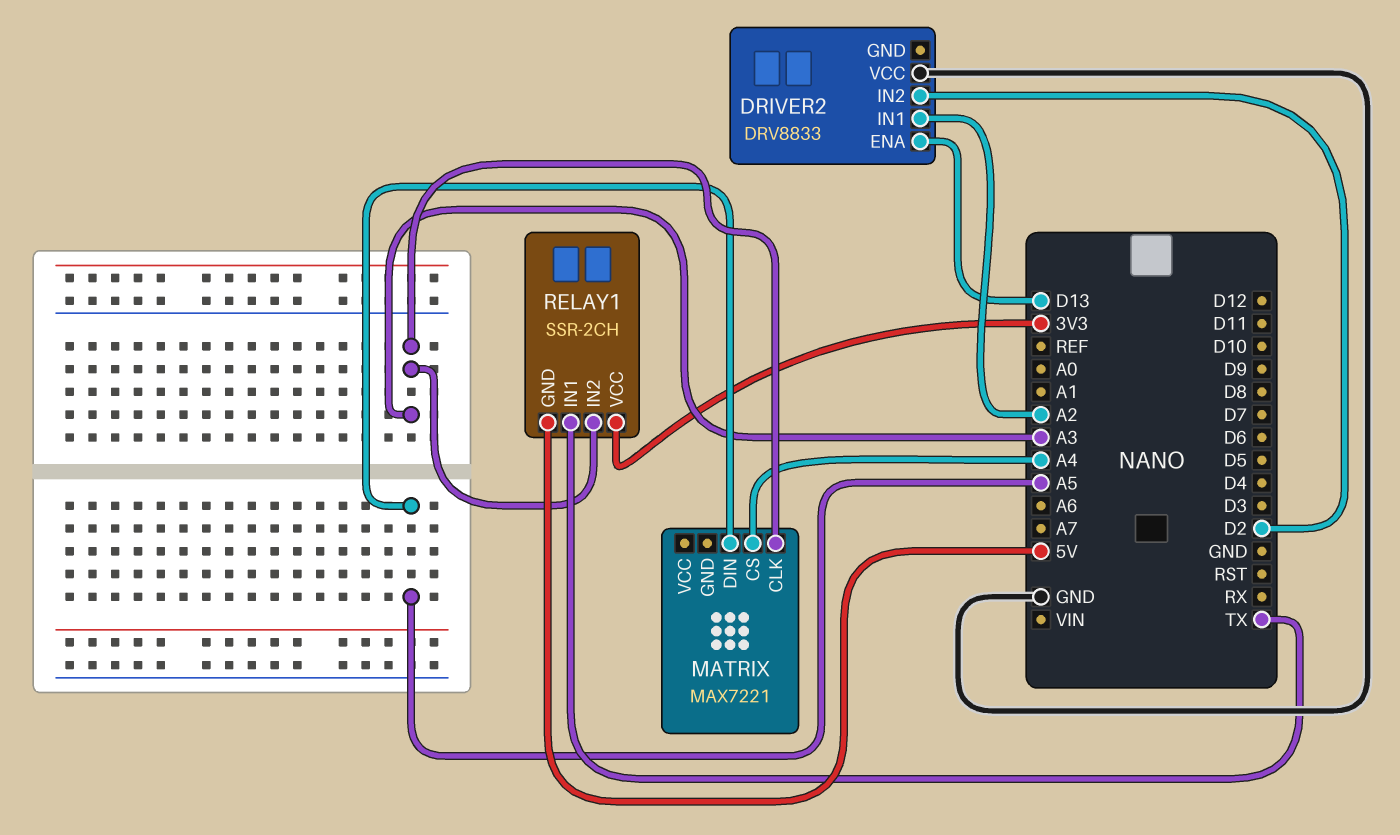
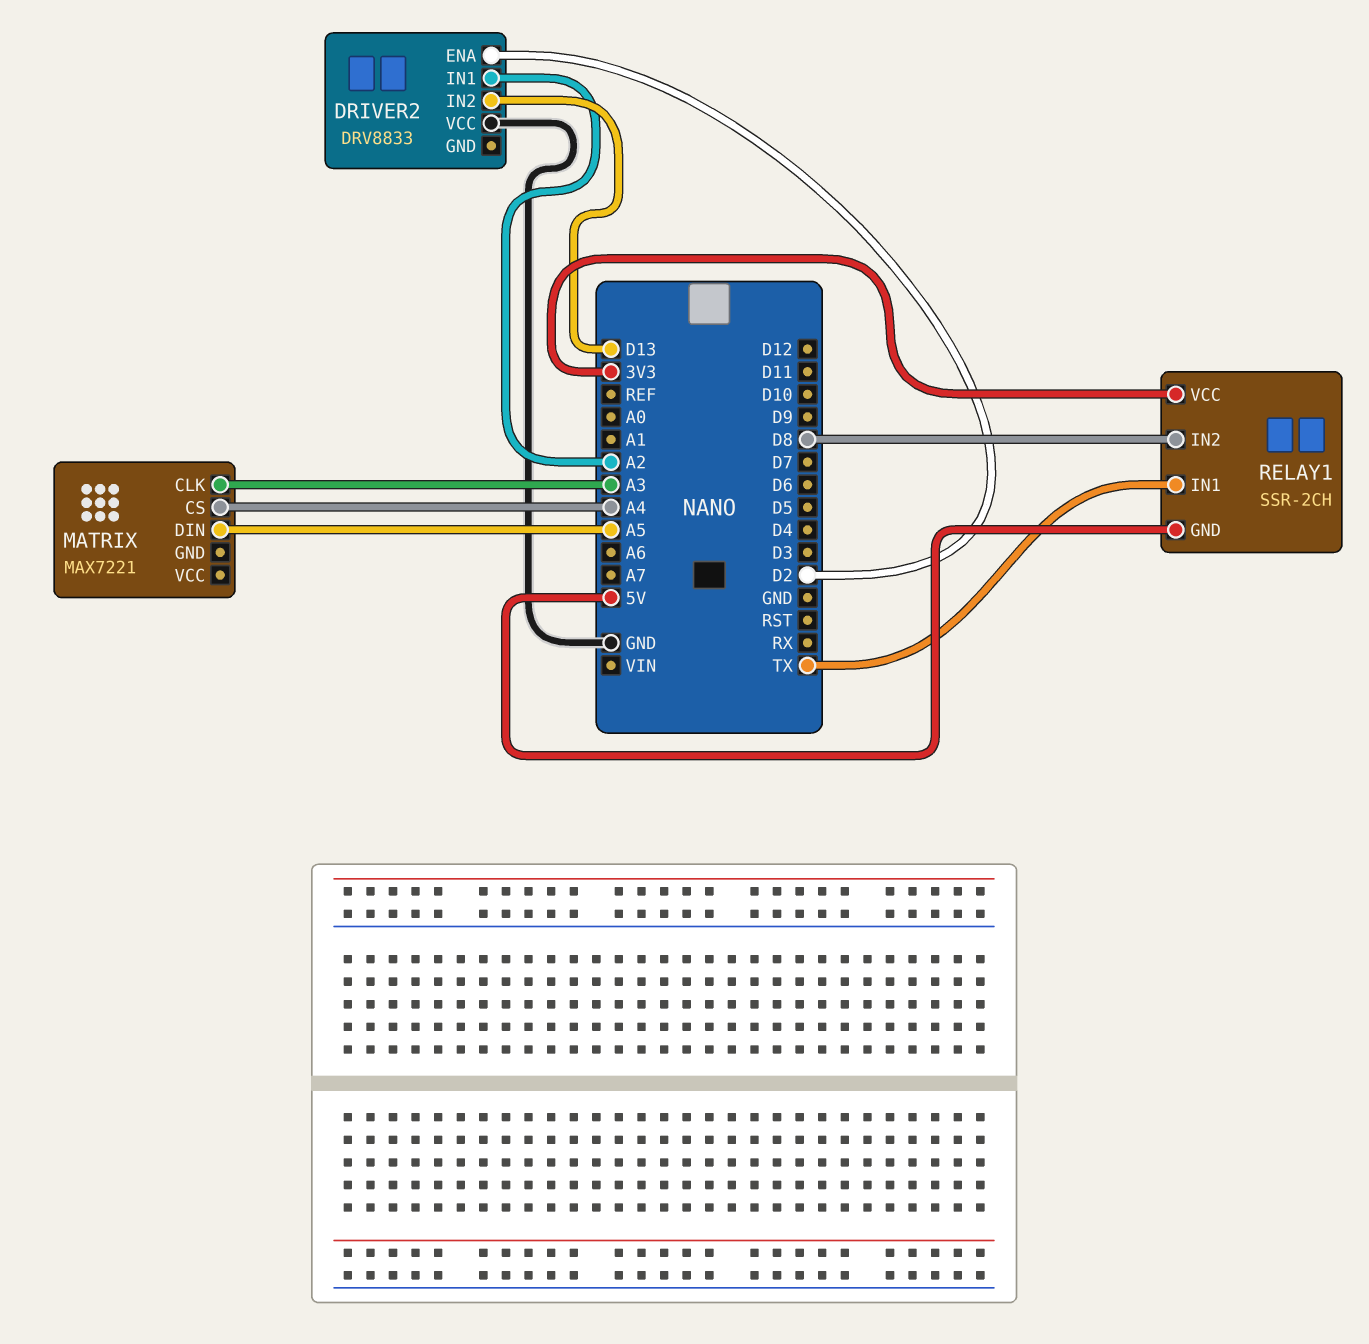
DRIVER2 pin ENA: D13 -> D2
DRIVER2 pin IN2: D2 -> D13
RELAY1 pin IN2: A3 -> D8

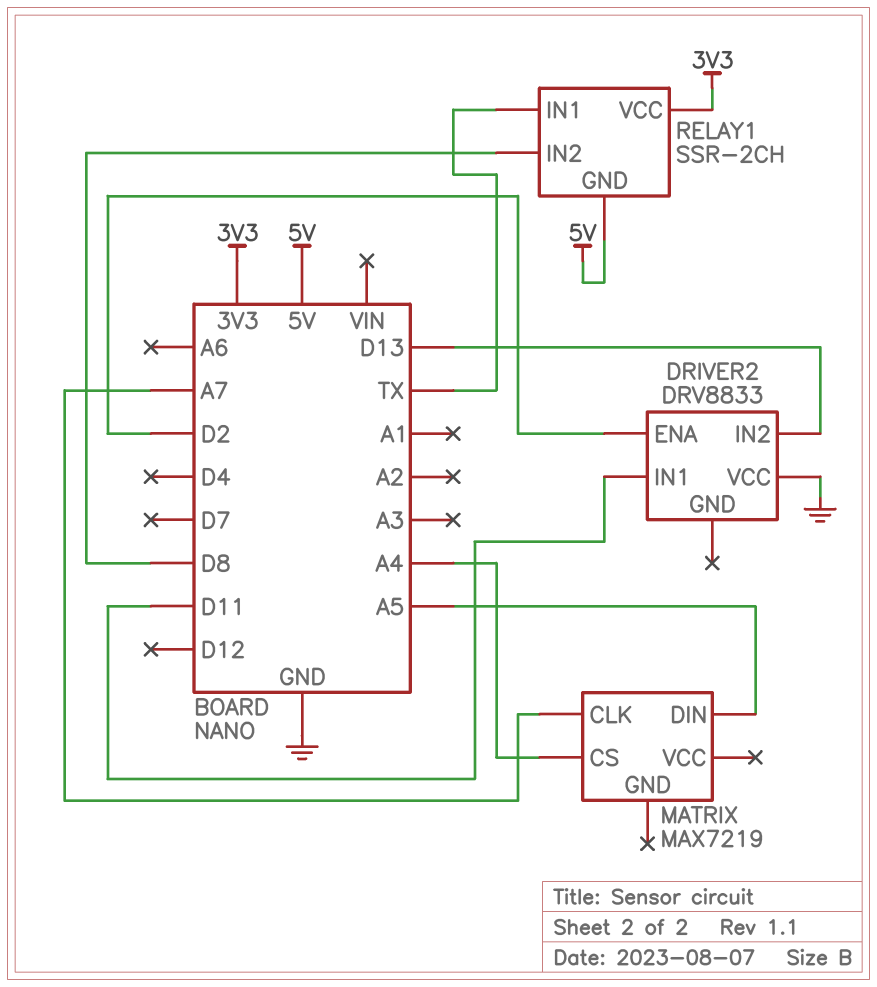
DRIVER2 pin IN1: A2 -> D11
MATRIX: MAX7221 -> MAX7219
MATRIX pin CLK: A3 -> A7

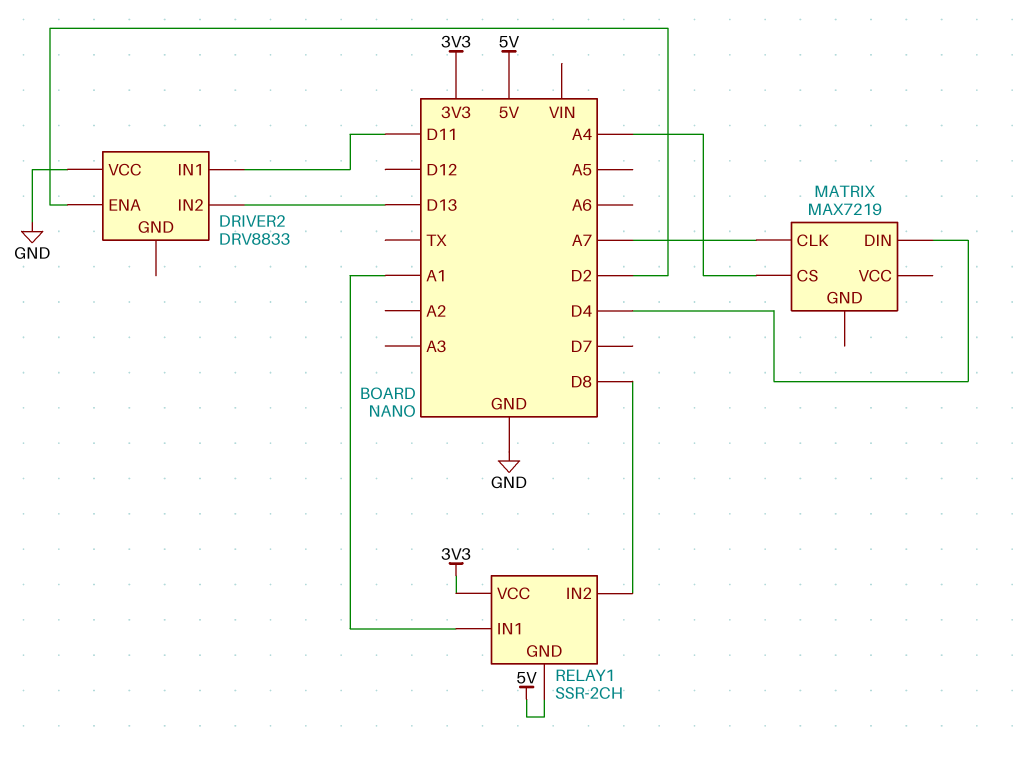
MATRIX pin DIN: A5 -> D4
RELAY1 pin IN1: TX -> A1

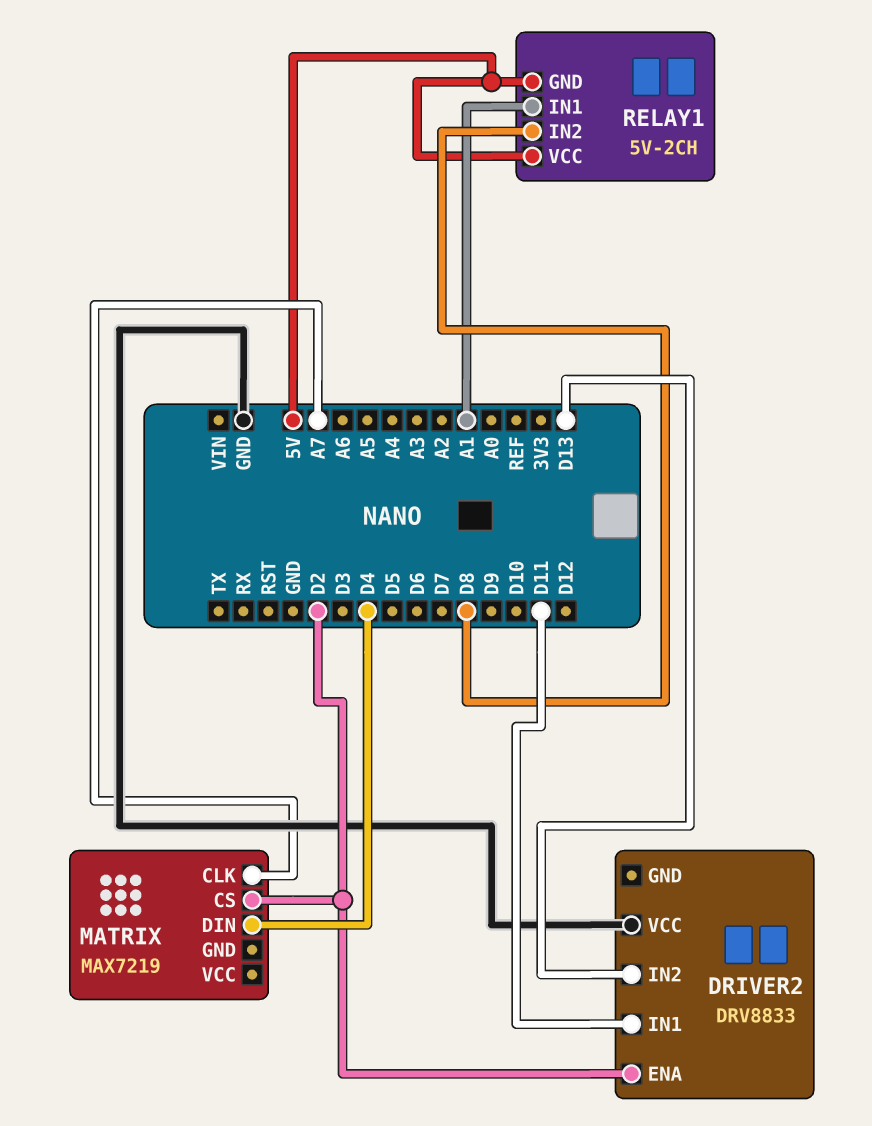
MATRIX pin CS: A4 -> D2
RELAY1: SSR-2CH -> 5V-2CH
RELAY1 pin VCC: 3V3 -> 5V

